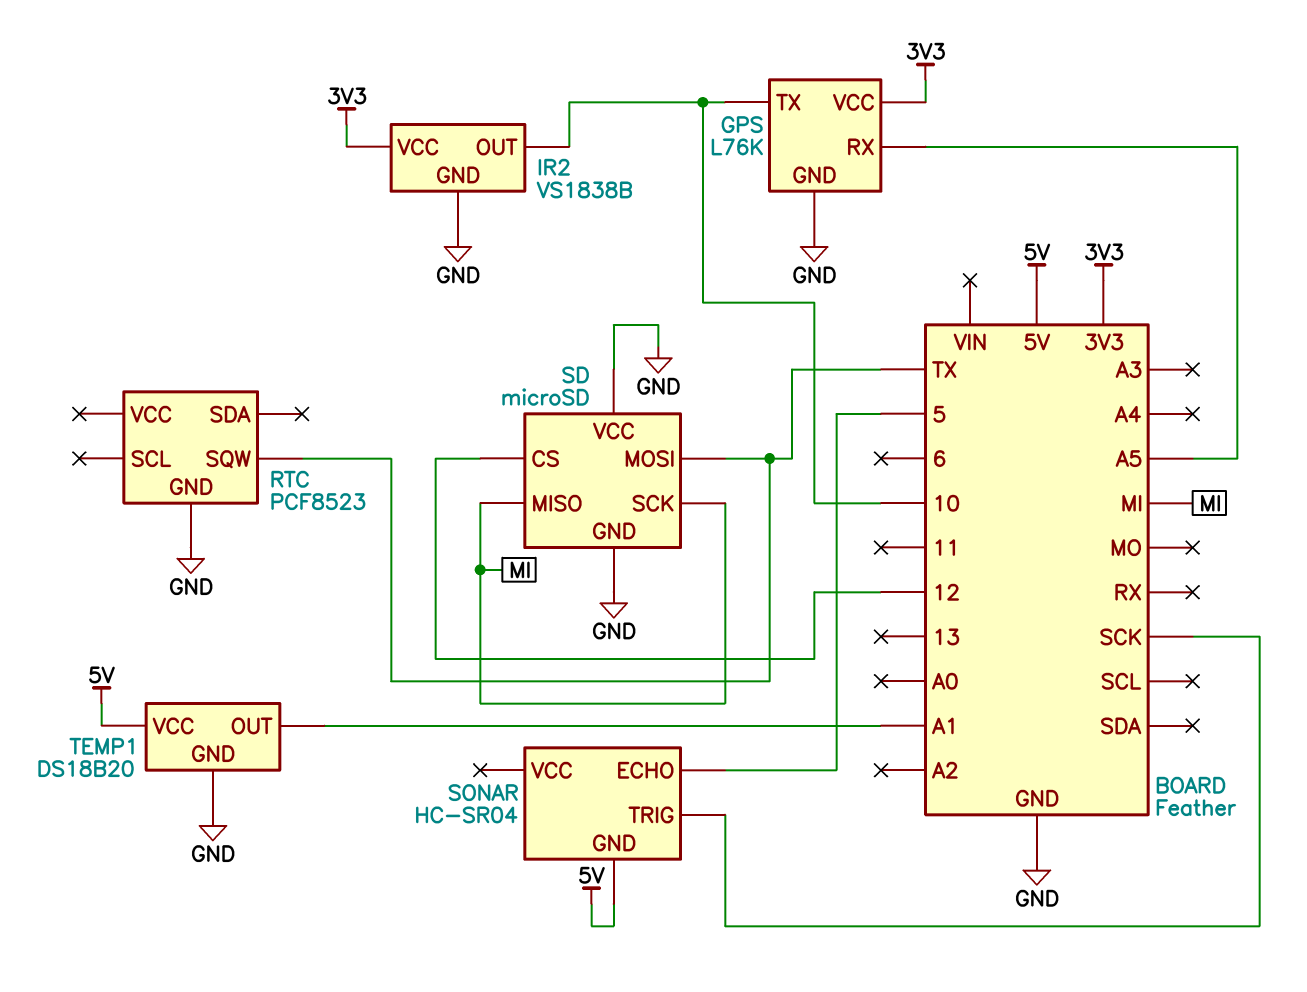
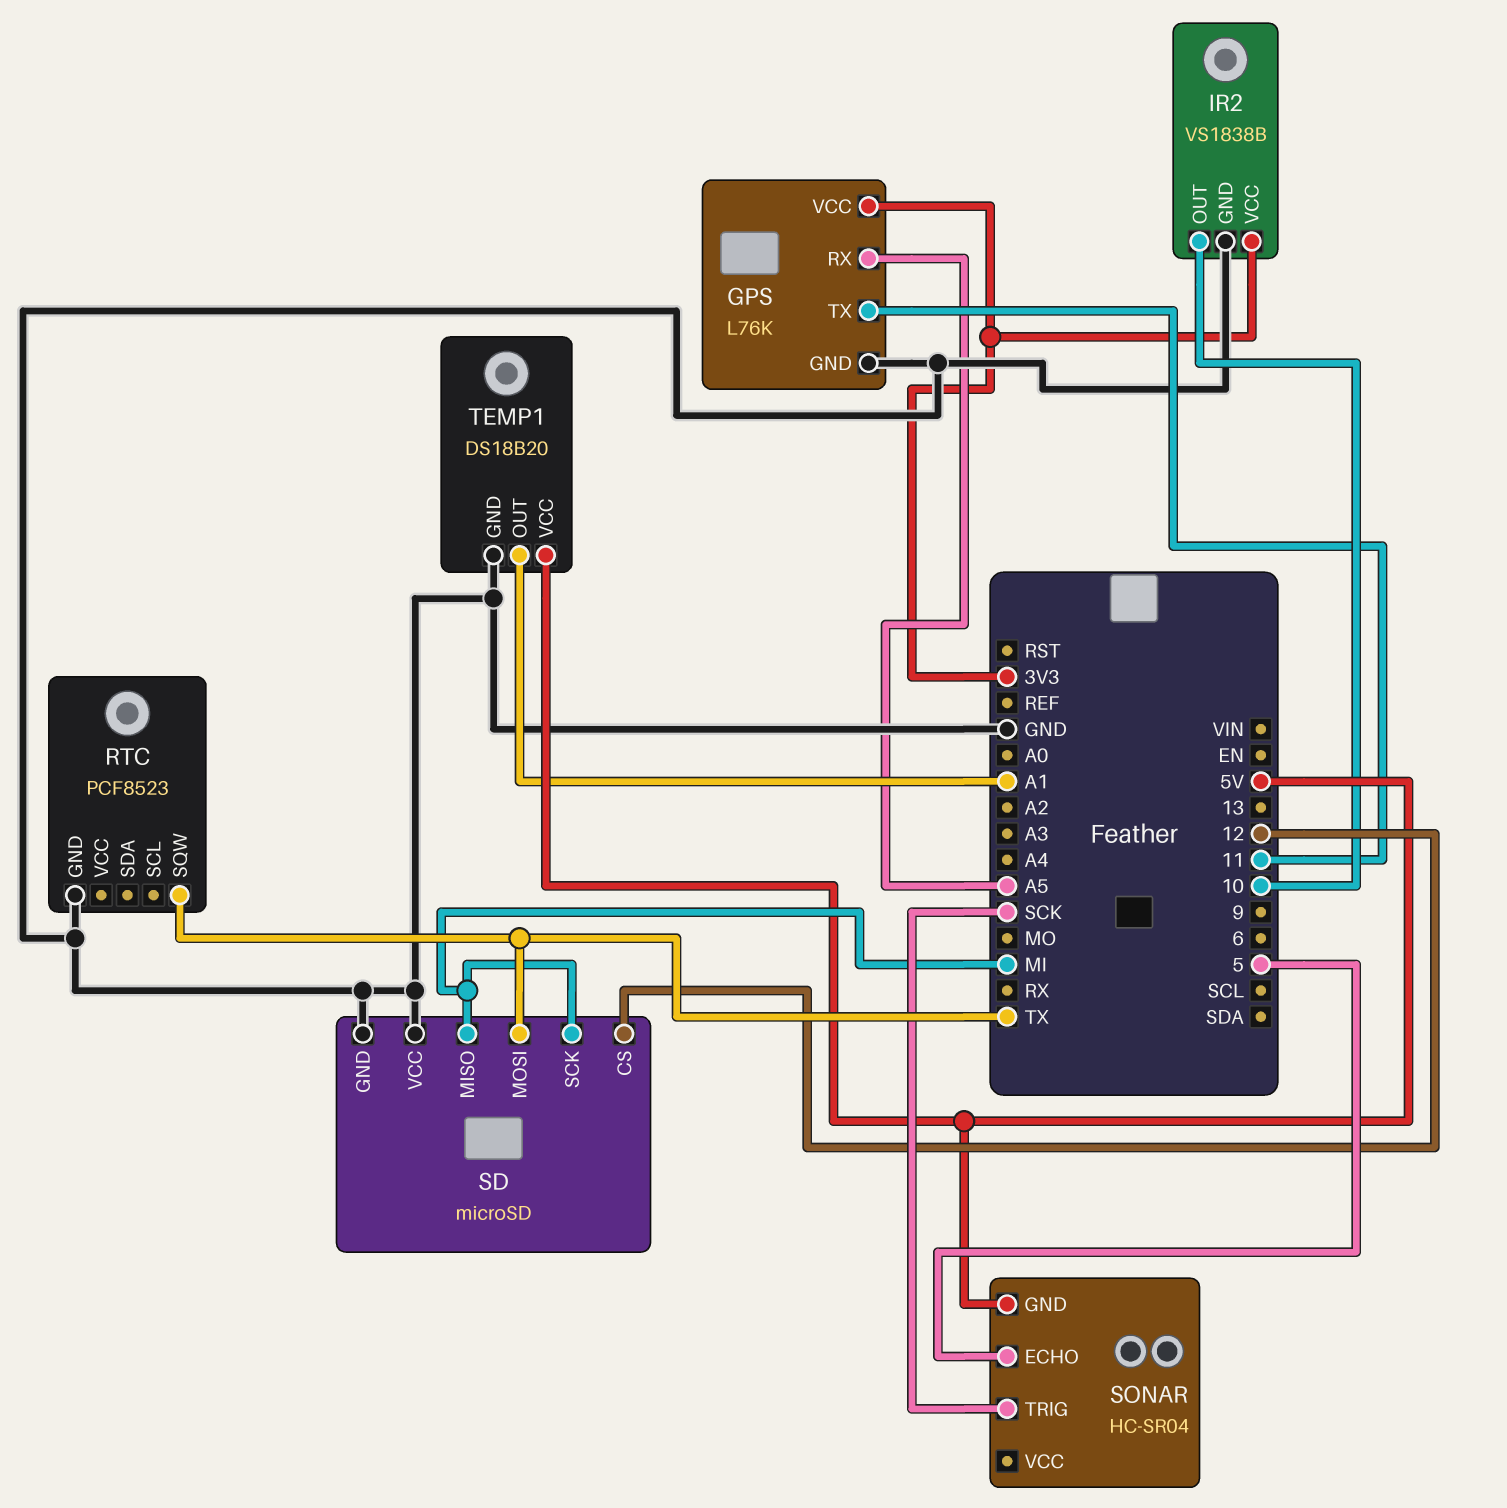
GPS pin TX: 10 -> 11

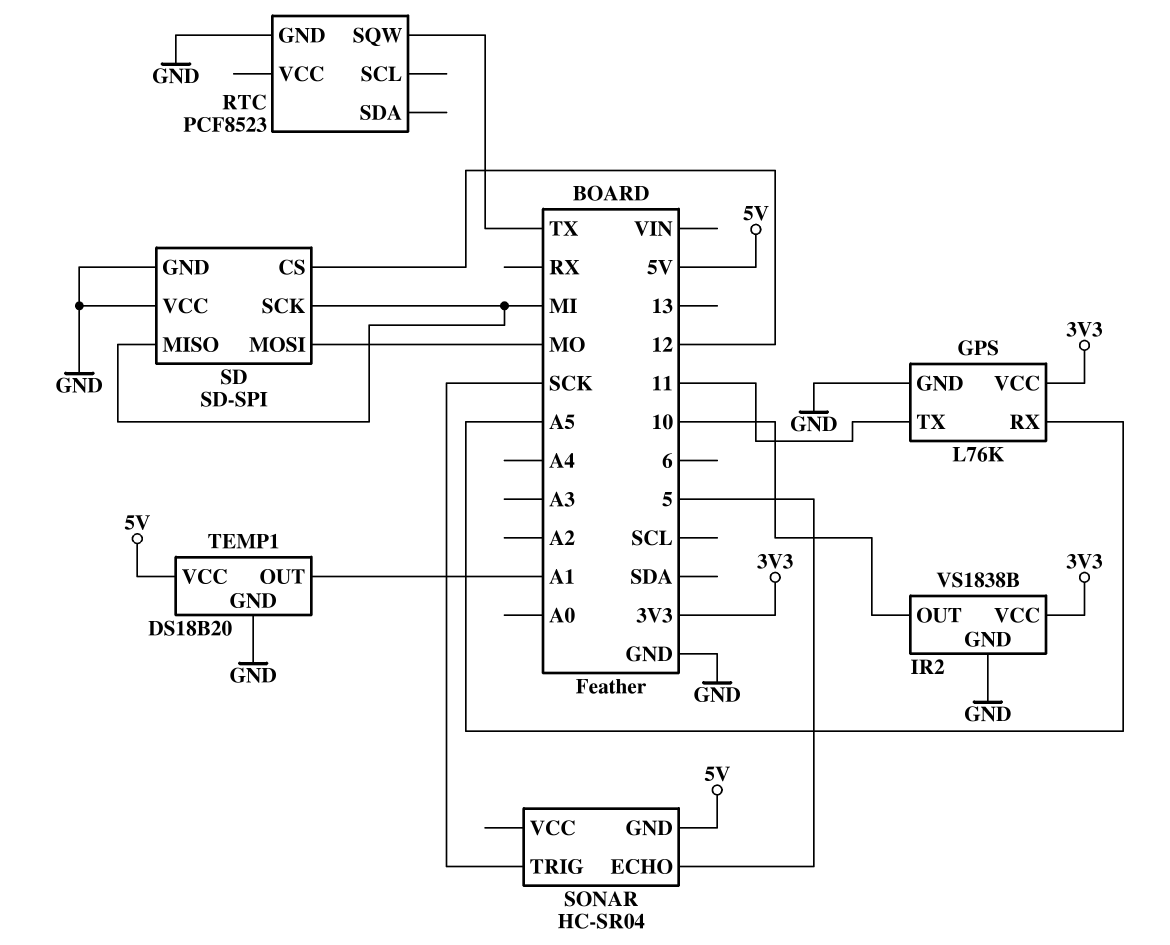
SD: microSD -> SD-SPI
SD pin MOSI: TX -> MO

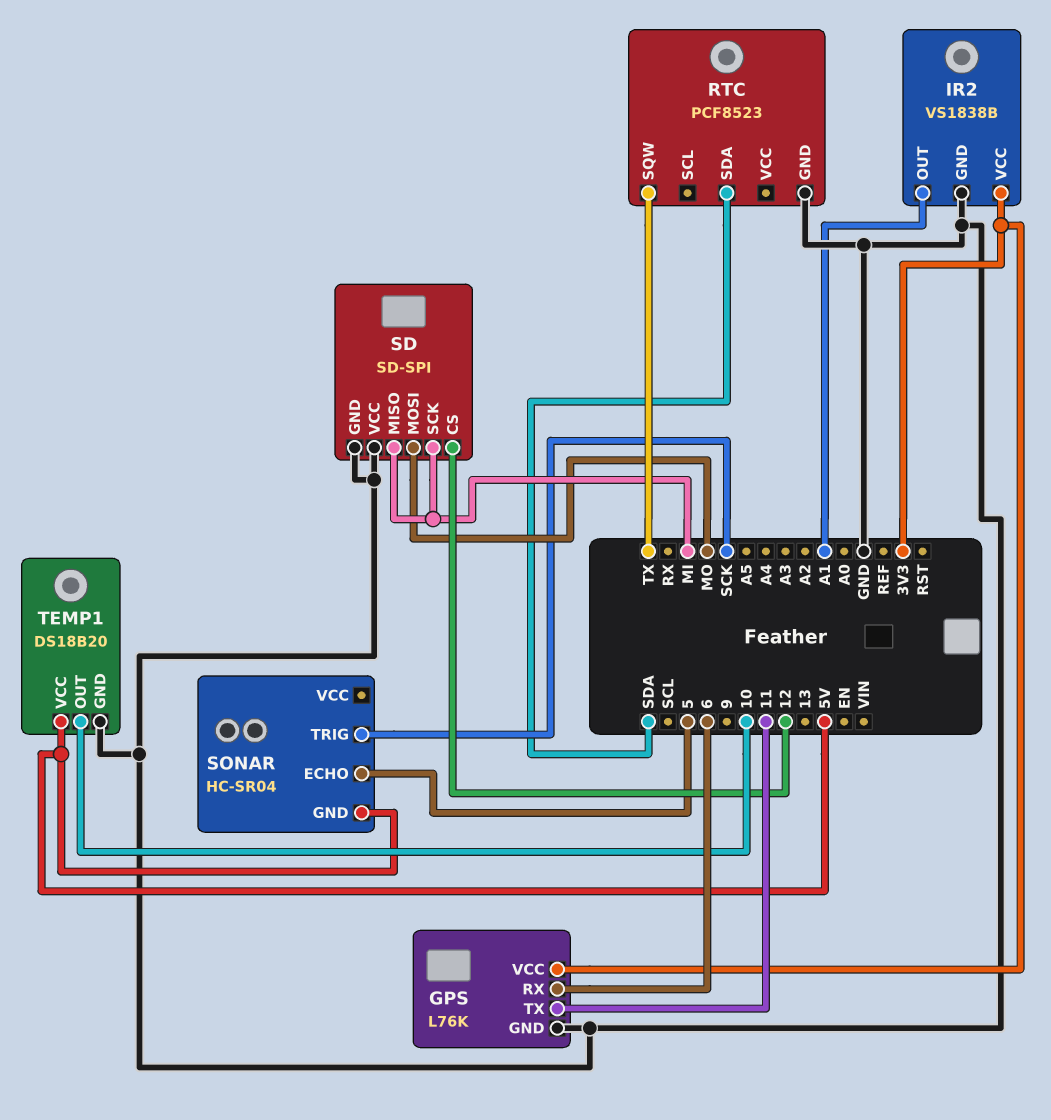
GPS pin RX: A5 -> 6
IR2 pin OUT: 10 -> A1
RTC pin SDA: none -> SDA
TEMP1 pin OUT: A1 -> 10

